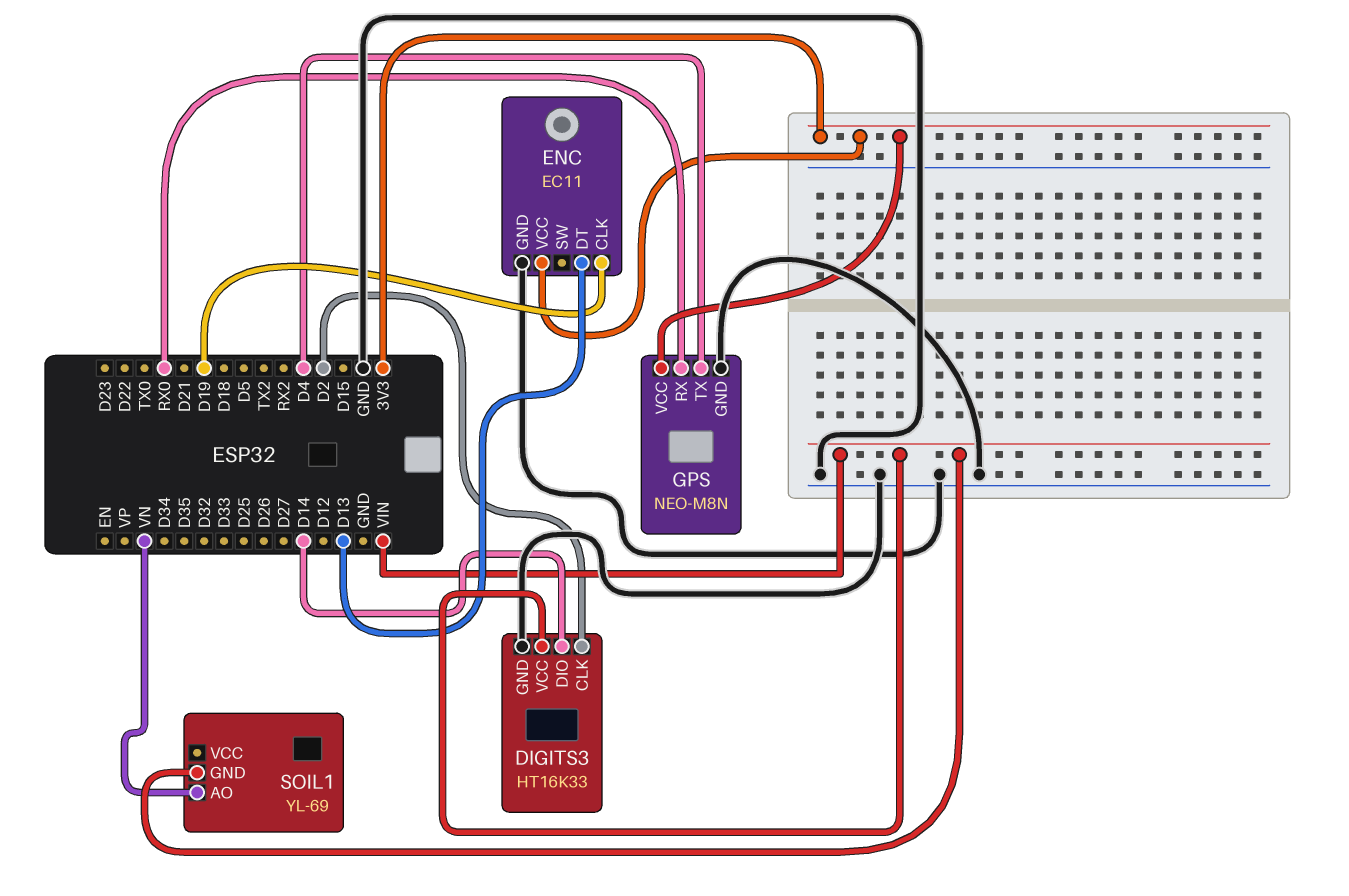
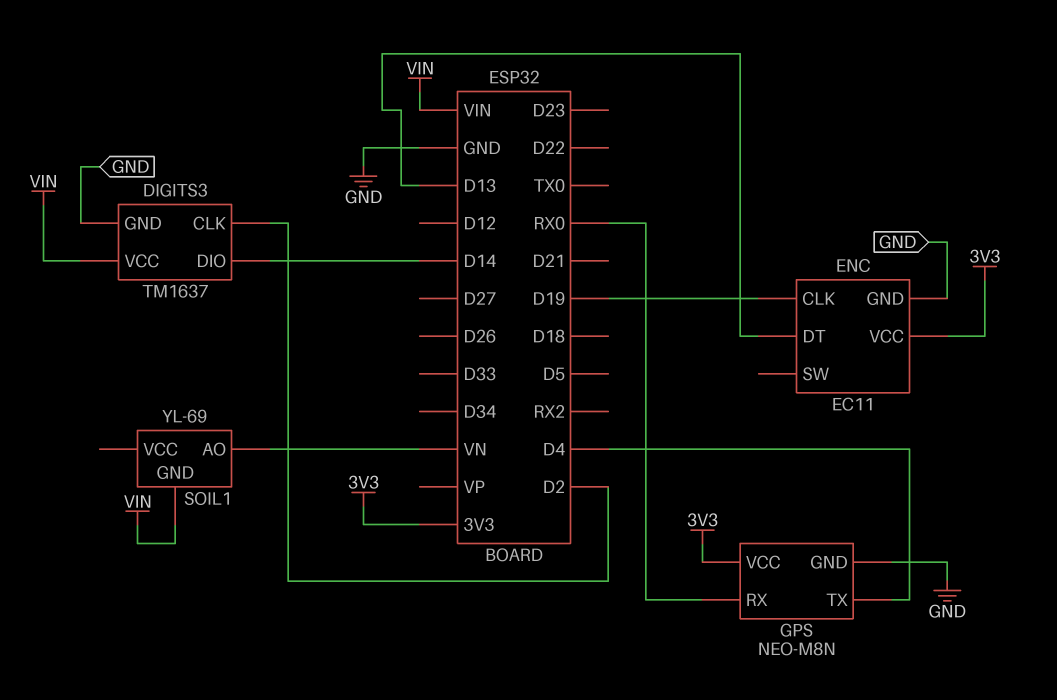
DIGITS3: HT16K33 -> TM1637

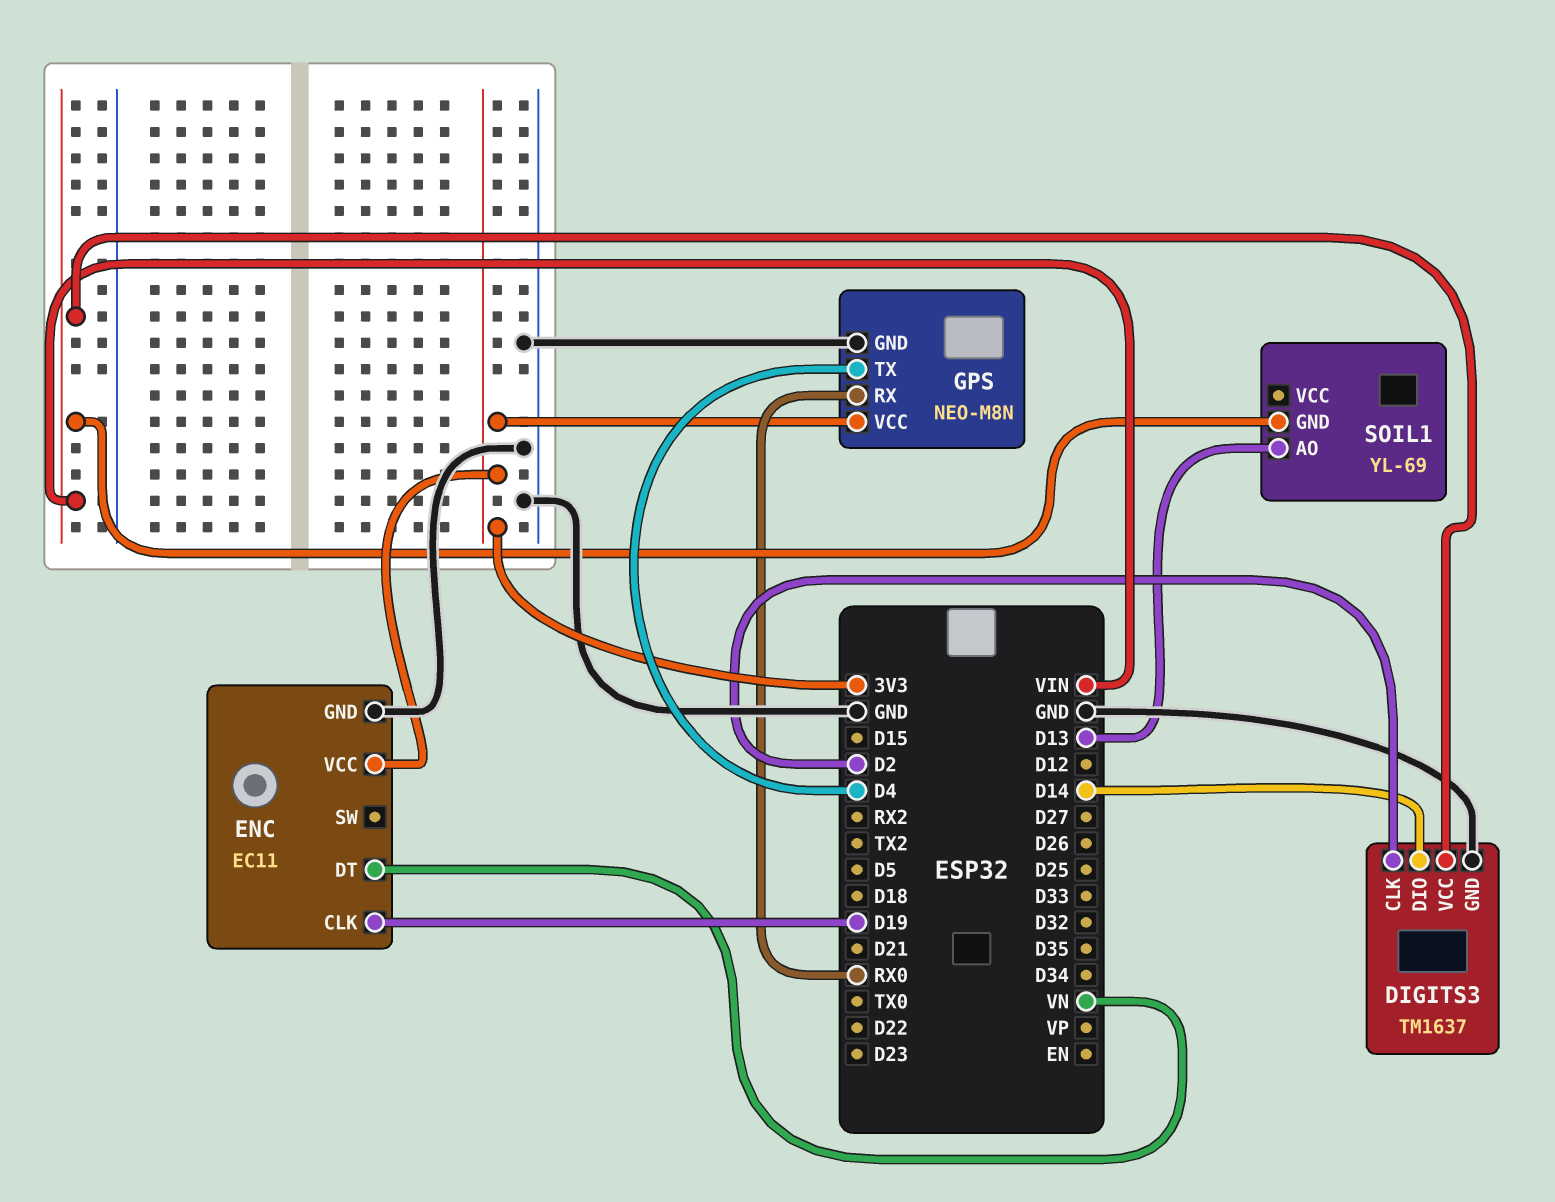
ENC pin DT: D13 -> VN
SOIL1 pin AO: VN -> D13

